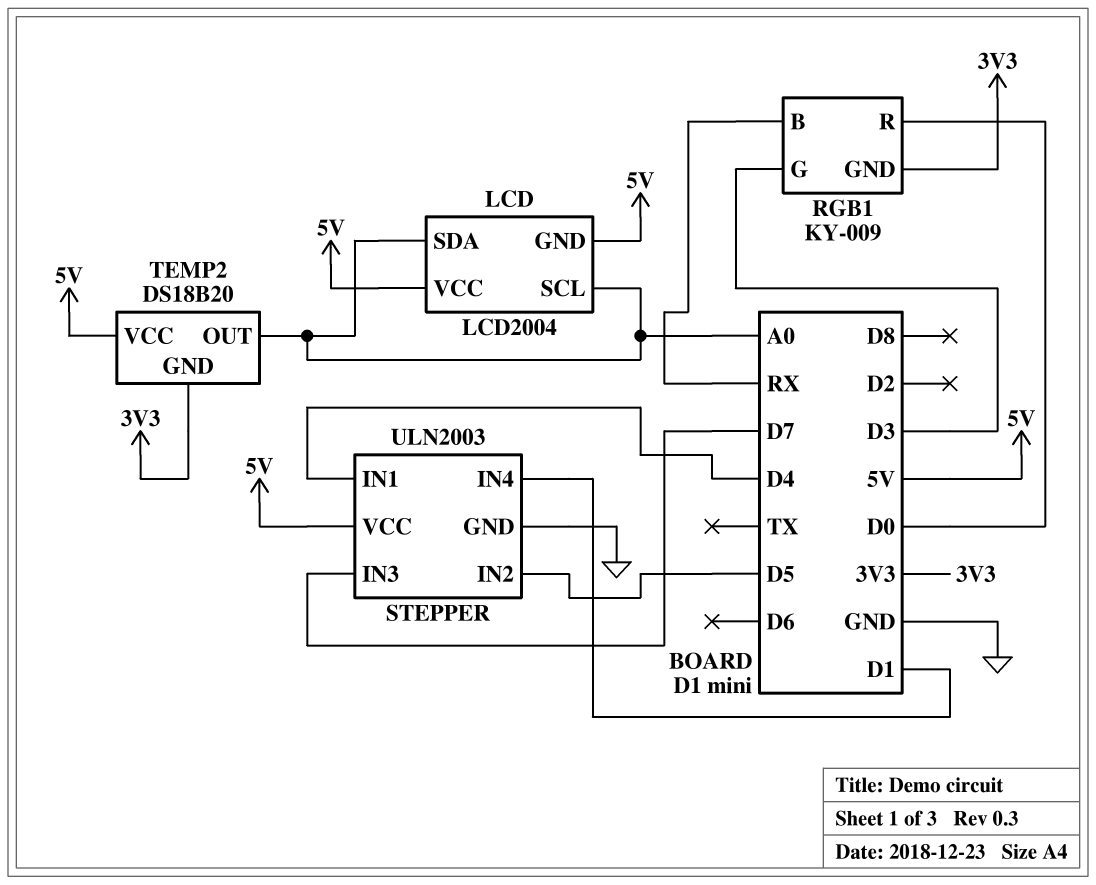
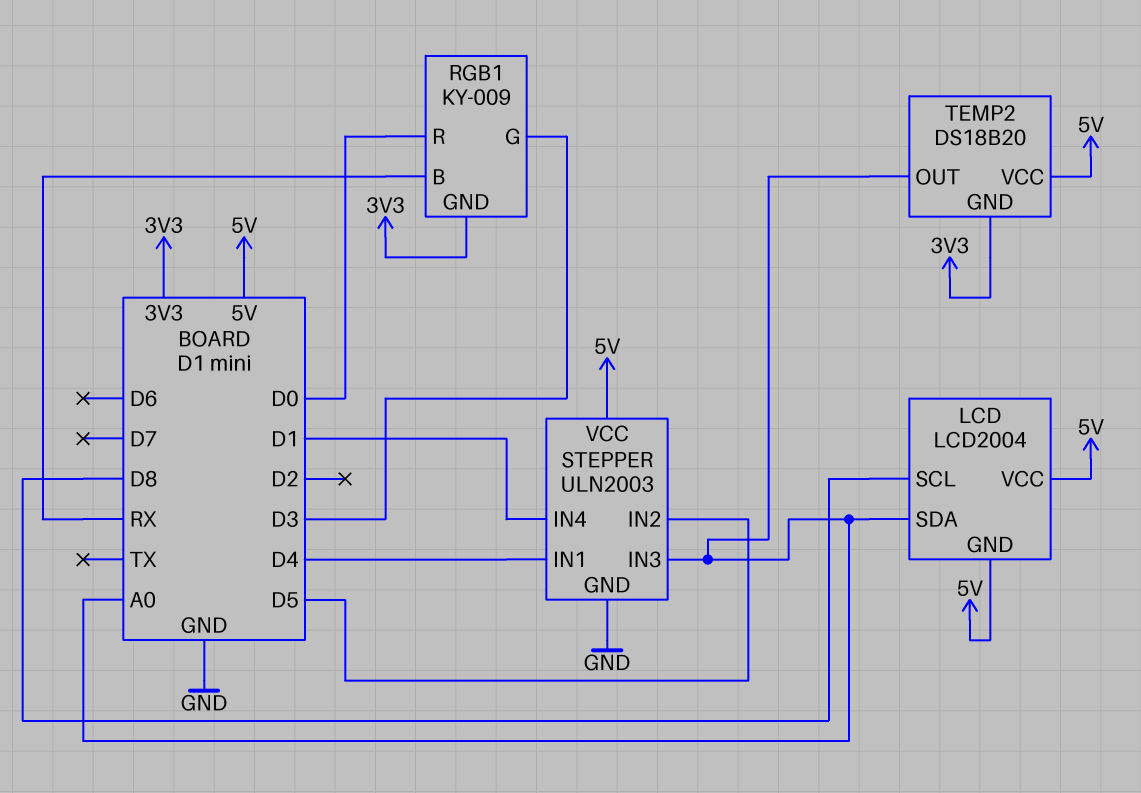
LCD pin SCL: A0 -> D8
STEPPER pin IN3: D7 -> A0

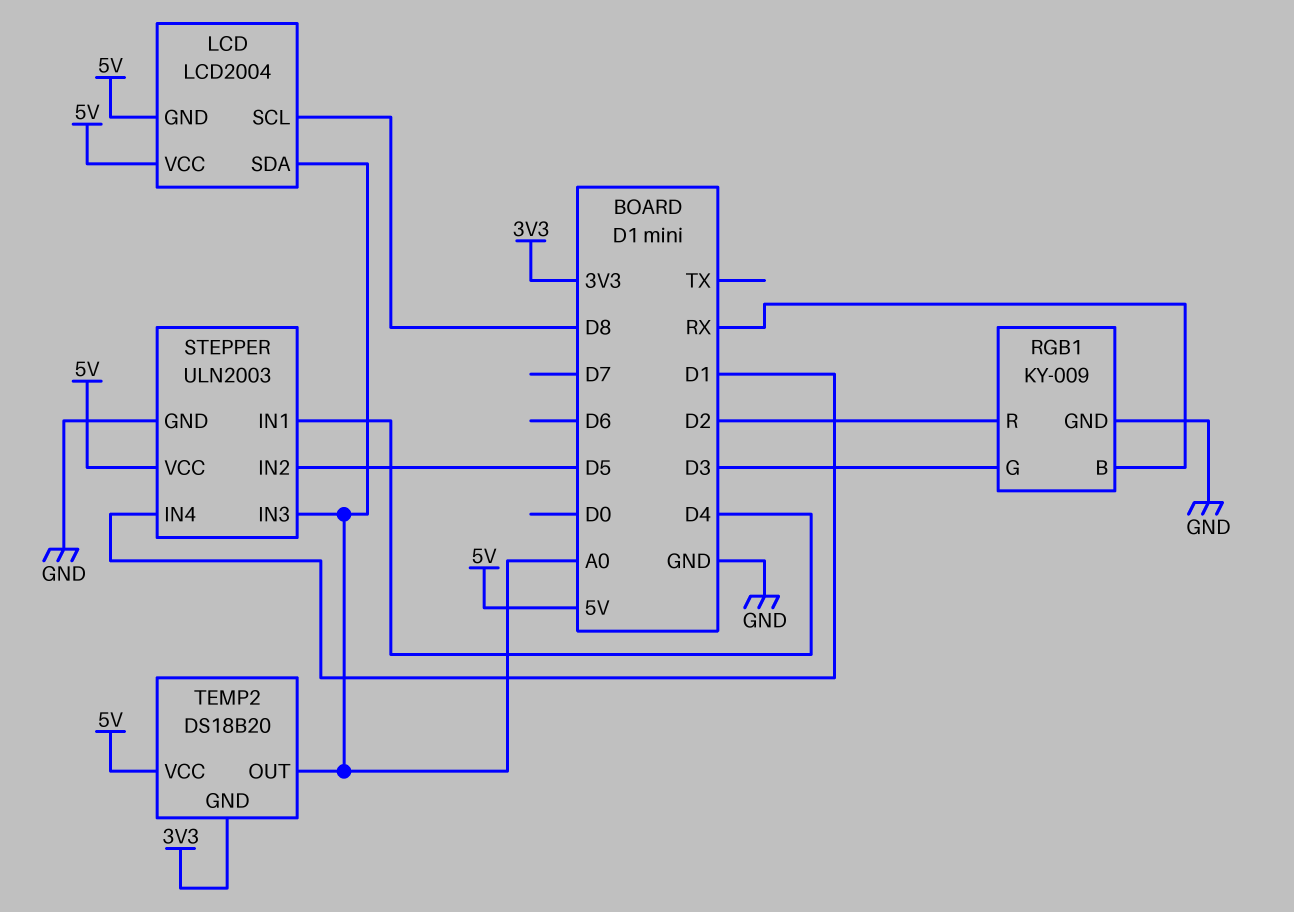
RGB1 pin GND: 3V3 -> GND
RGB1 pin R: D0 -> D2

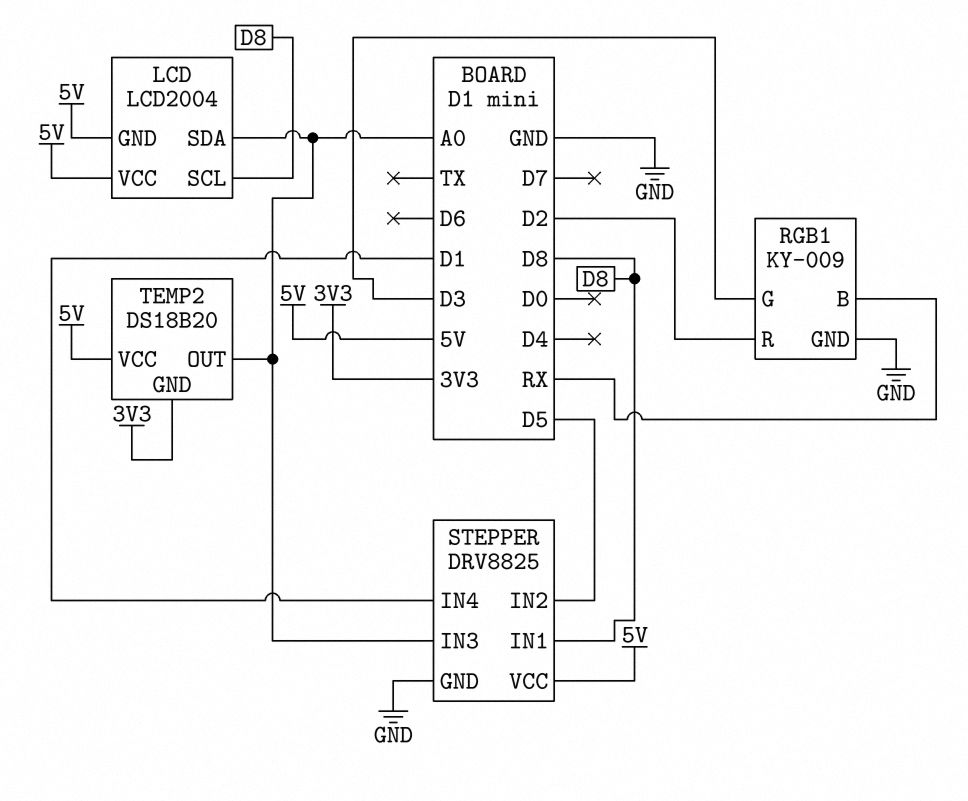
STEPPER: ULN2003 -> DRV8825
STEPPER pin IN1: D4 -> D8

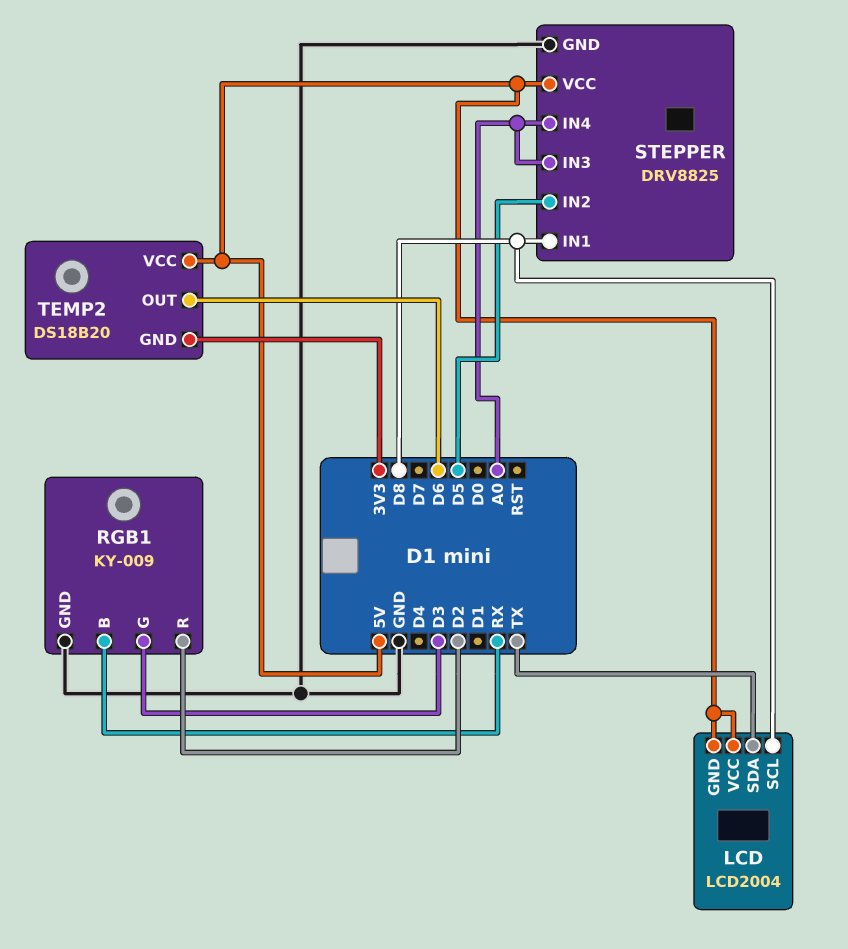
LCD pin SDA: A0 -> TX
STEPPER pin IN4: D1 -> A0
TEMP2 pin OUT: A0 -> D6

